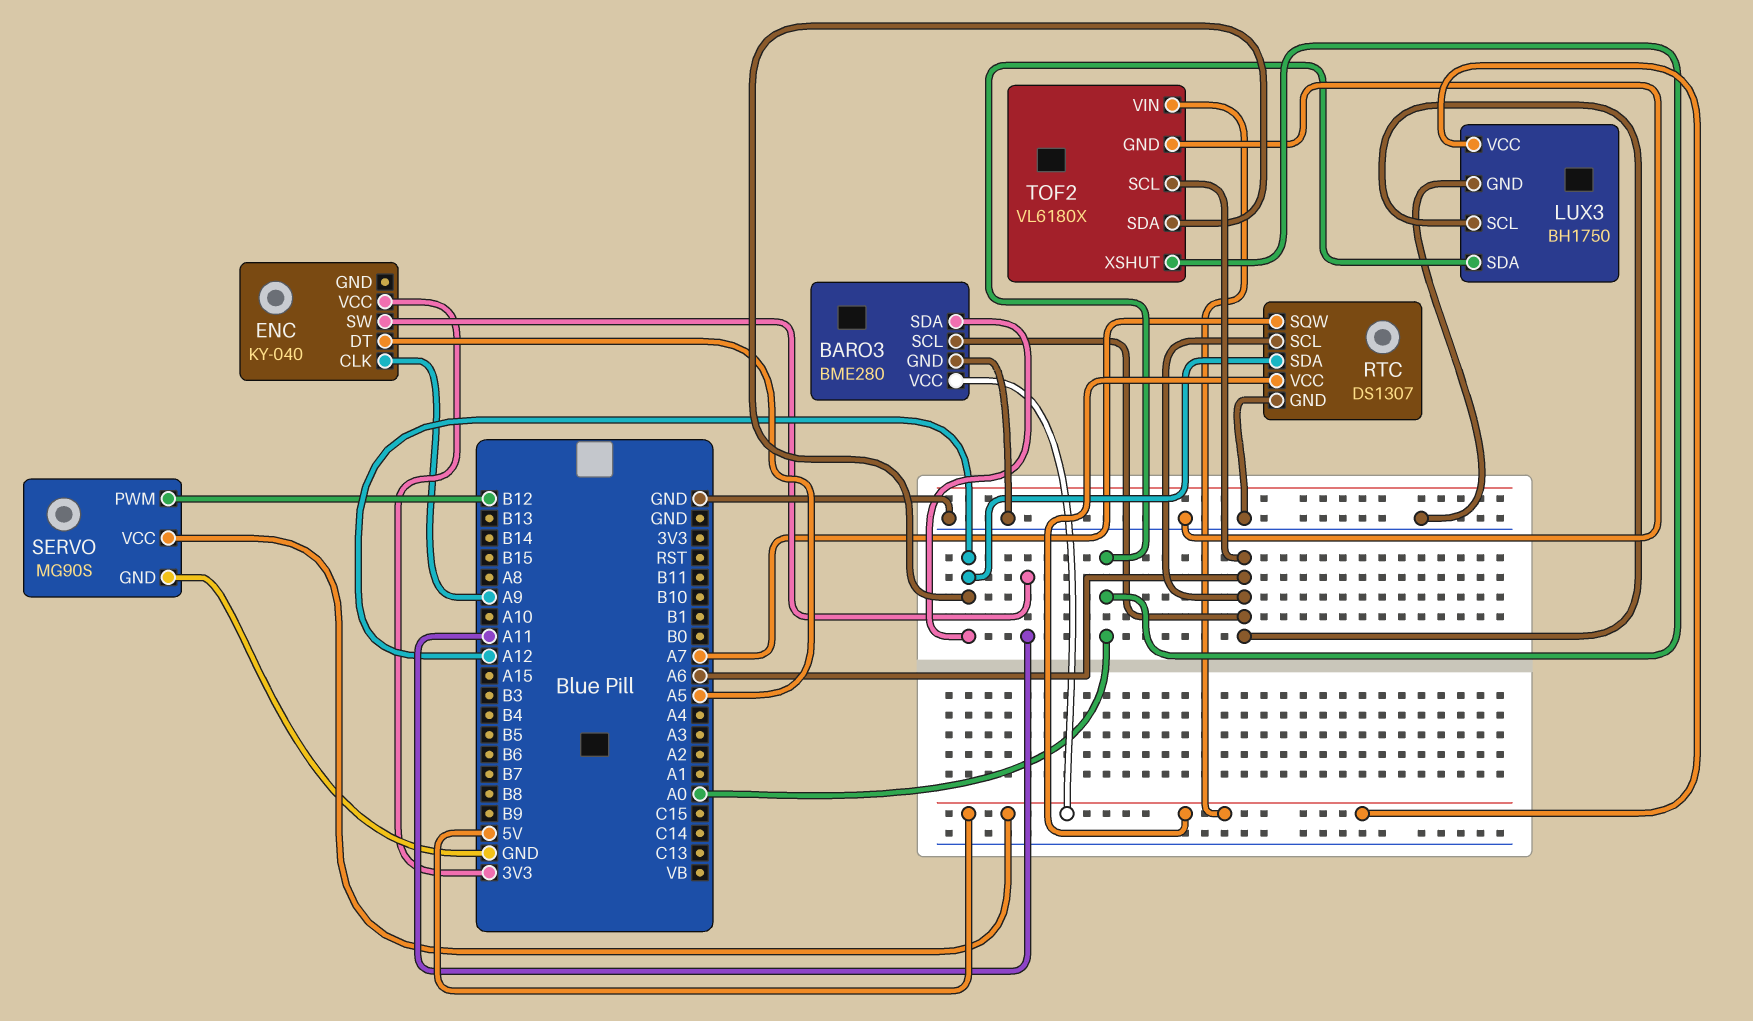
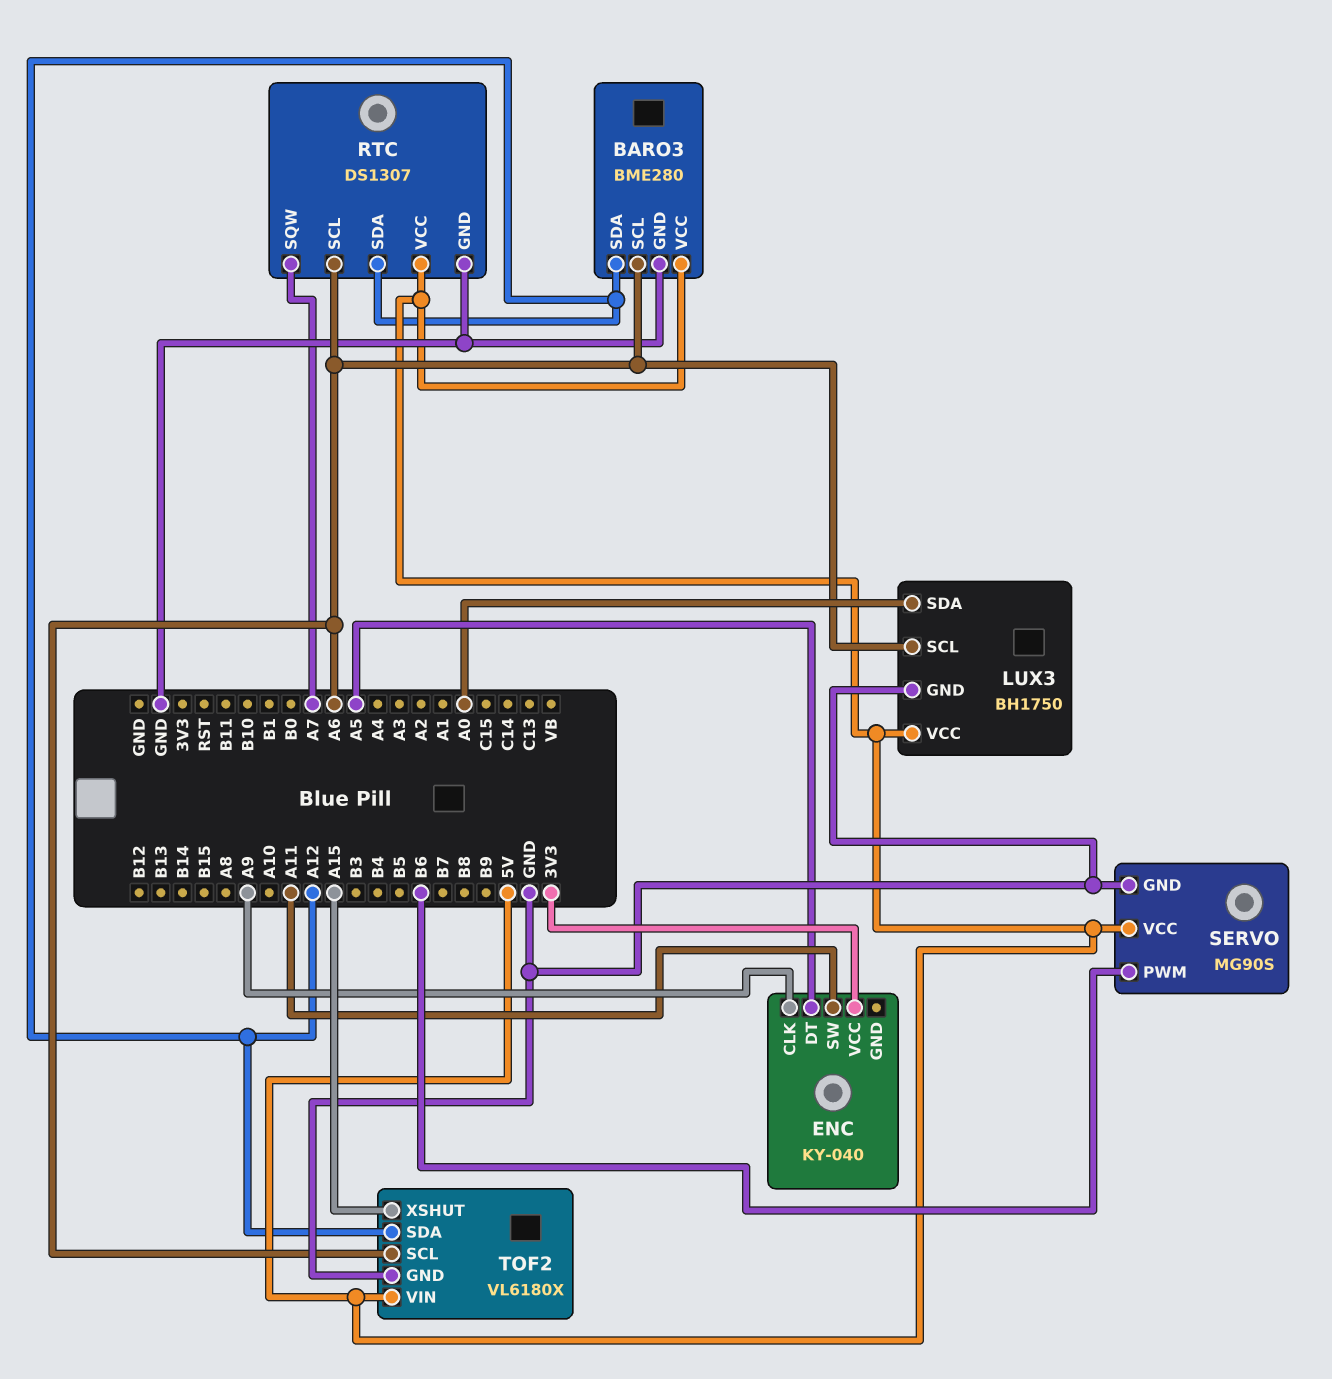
SERVO pin PWM: B12 -> B6
TOF2 pin XSHUT: A0 -> A15

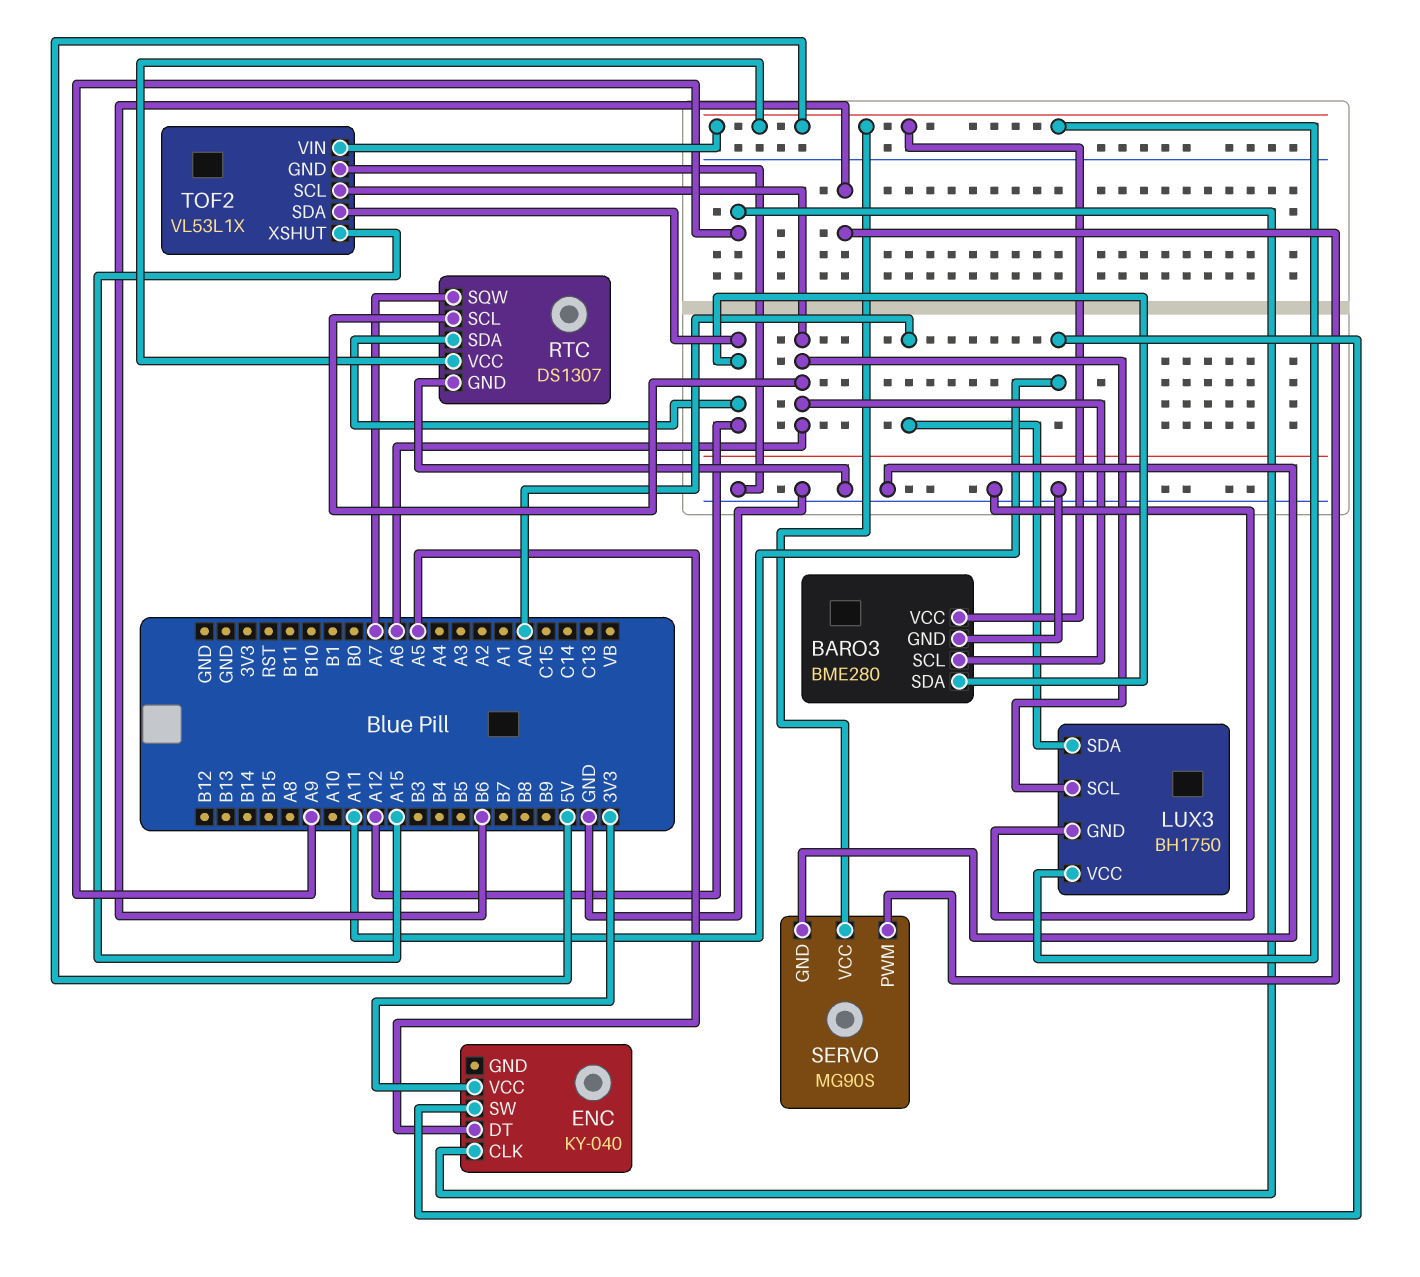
TOF2: VL6180X -> VL53L1X

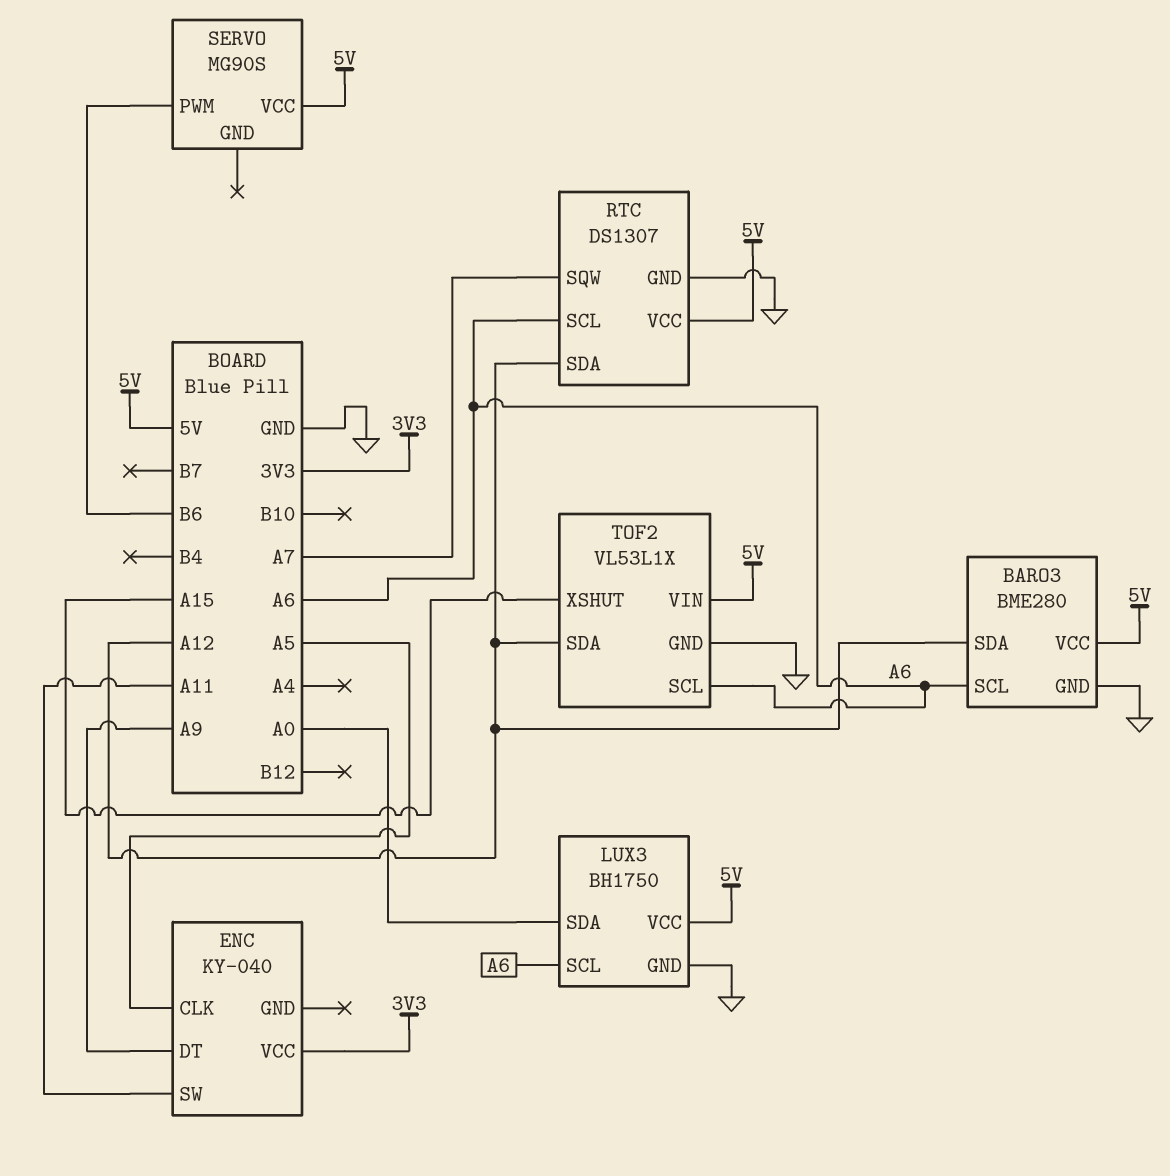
ENC pin CLK: A9 -> A5
ENC pin DT: A5 -> A9
SERVO pin GND: GND -> none

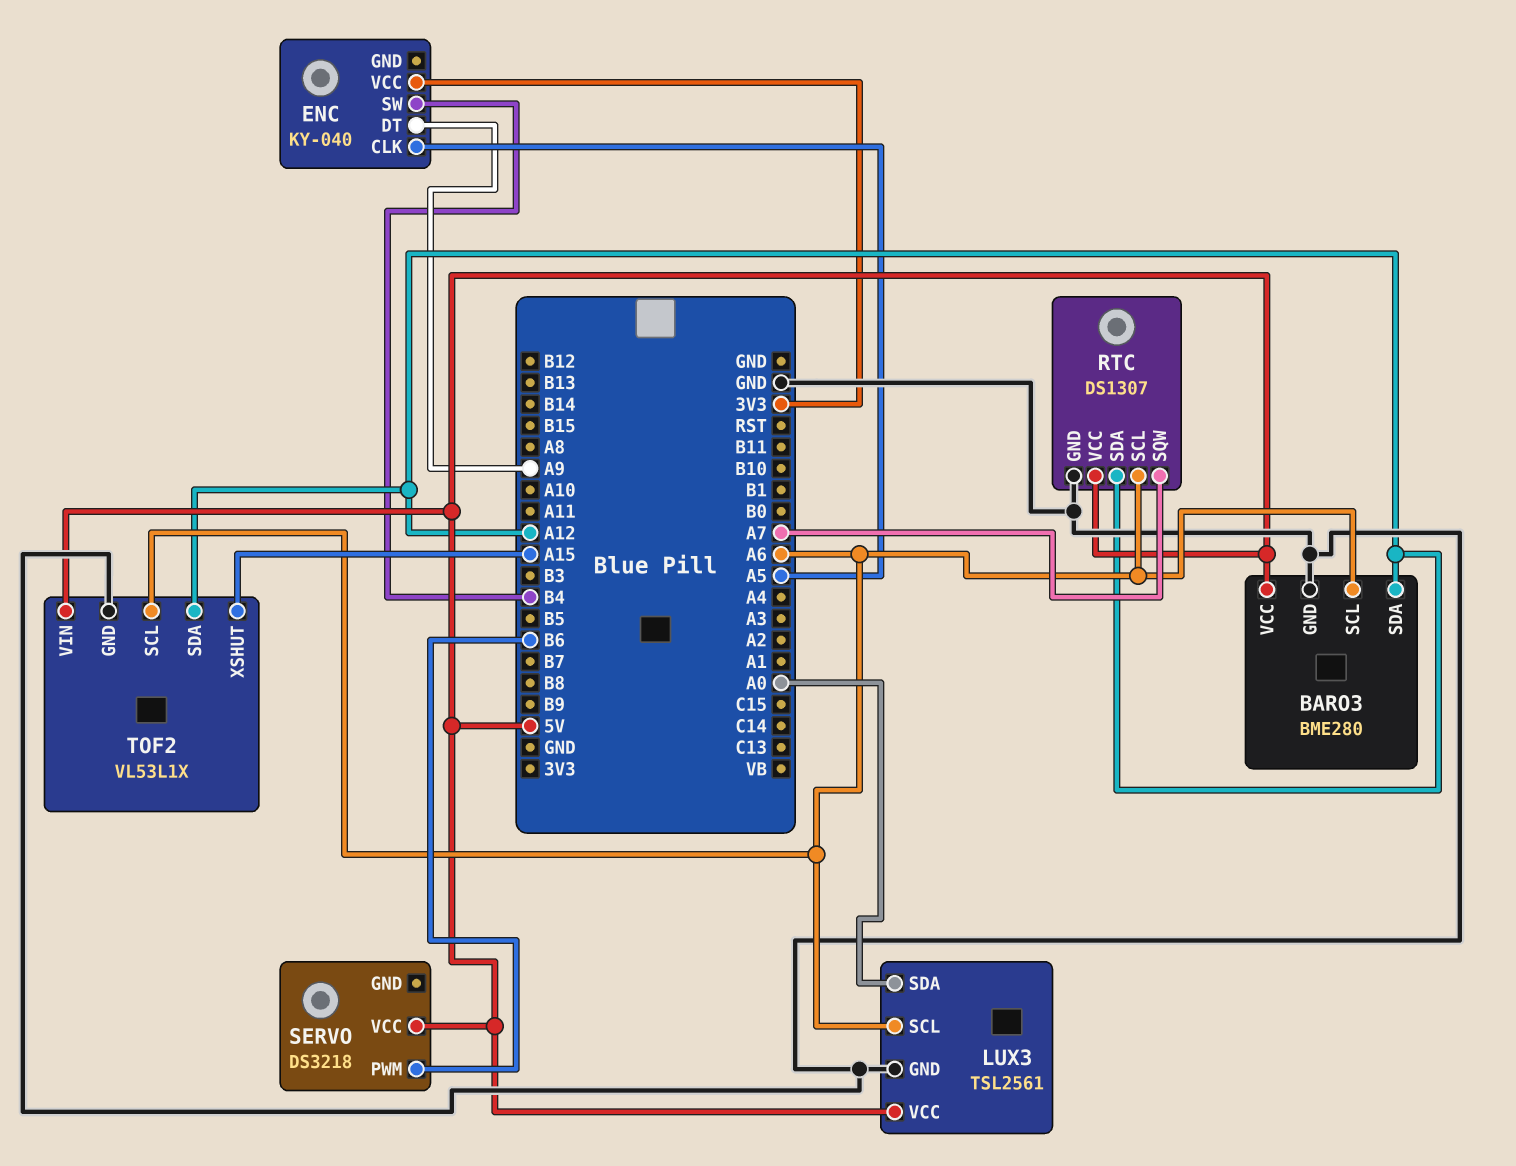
ENC pin SW: A11 -> B4
LUX3: BH1750 -> TSL2561
SERVO: MG90S -> DS3218

